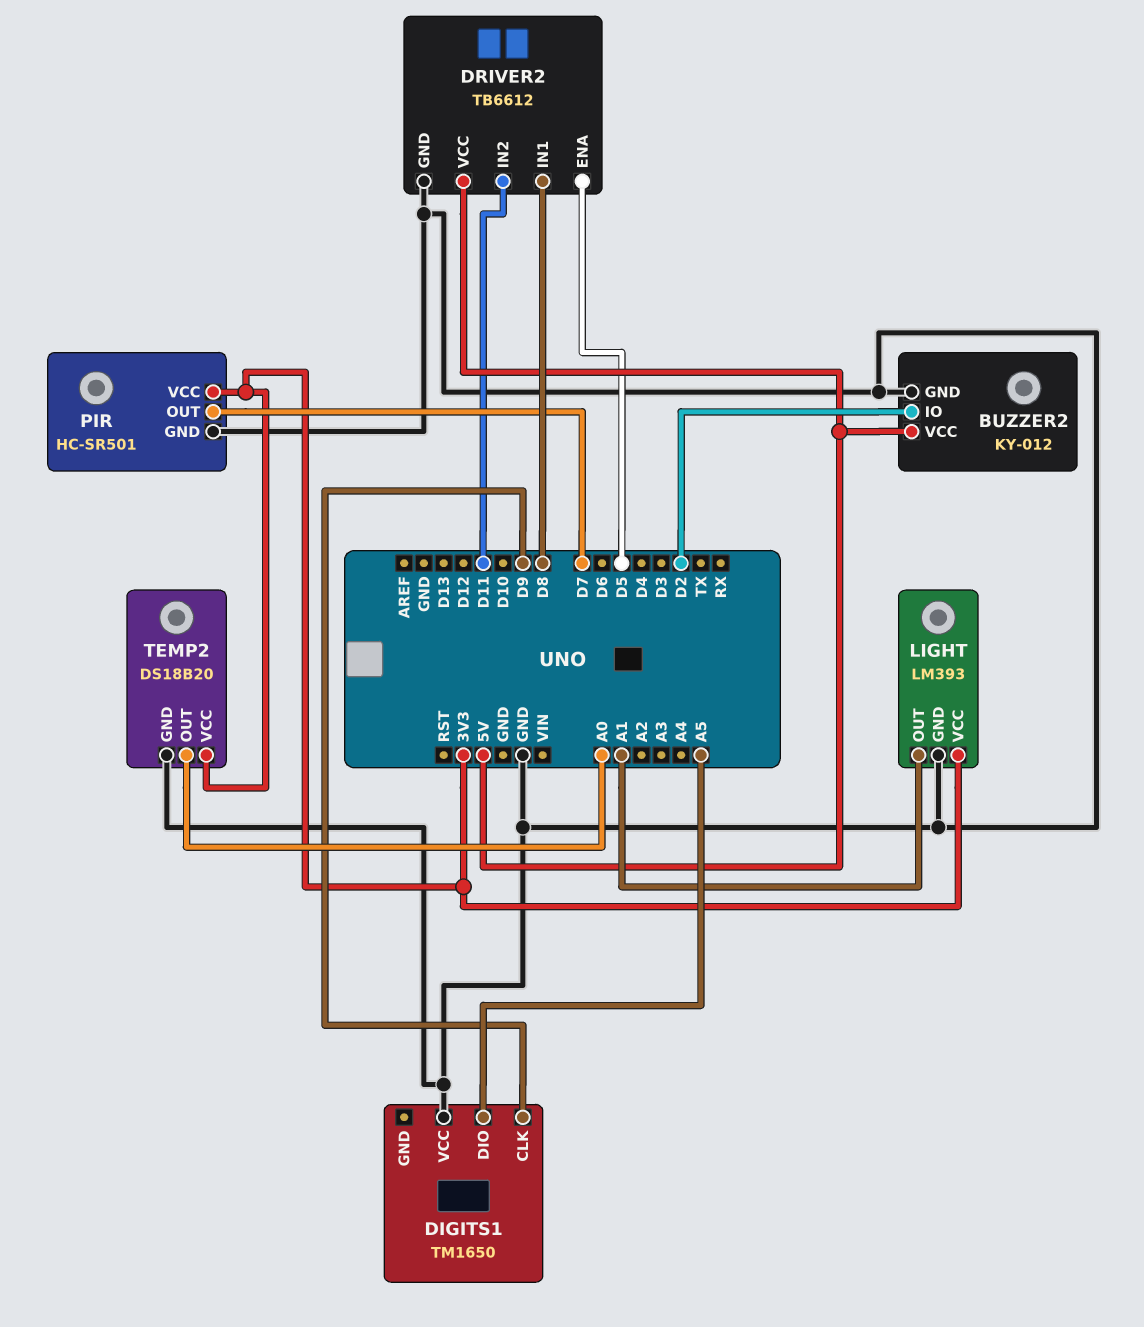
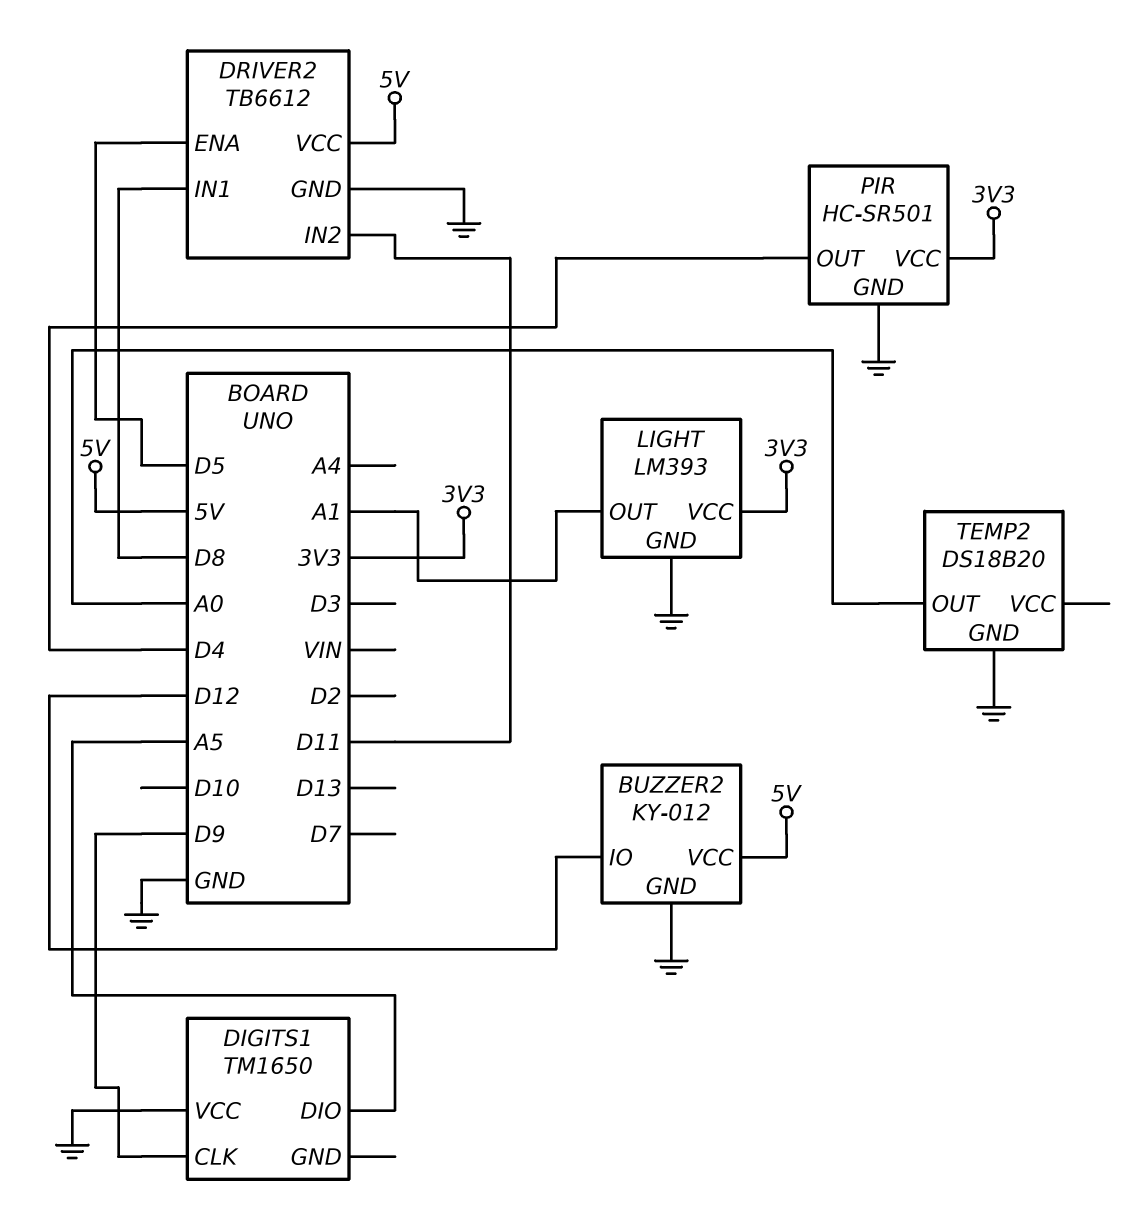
BUZZER2 pin IO: D2 -> D12
PIR pin OUT: D7 -> D4
TEMP2 pin VCC: 3V3 -> none

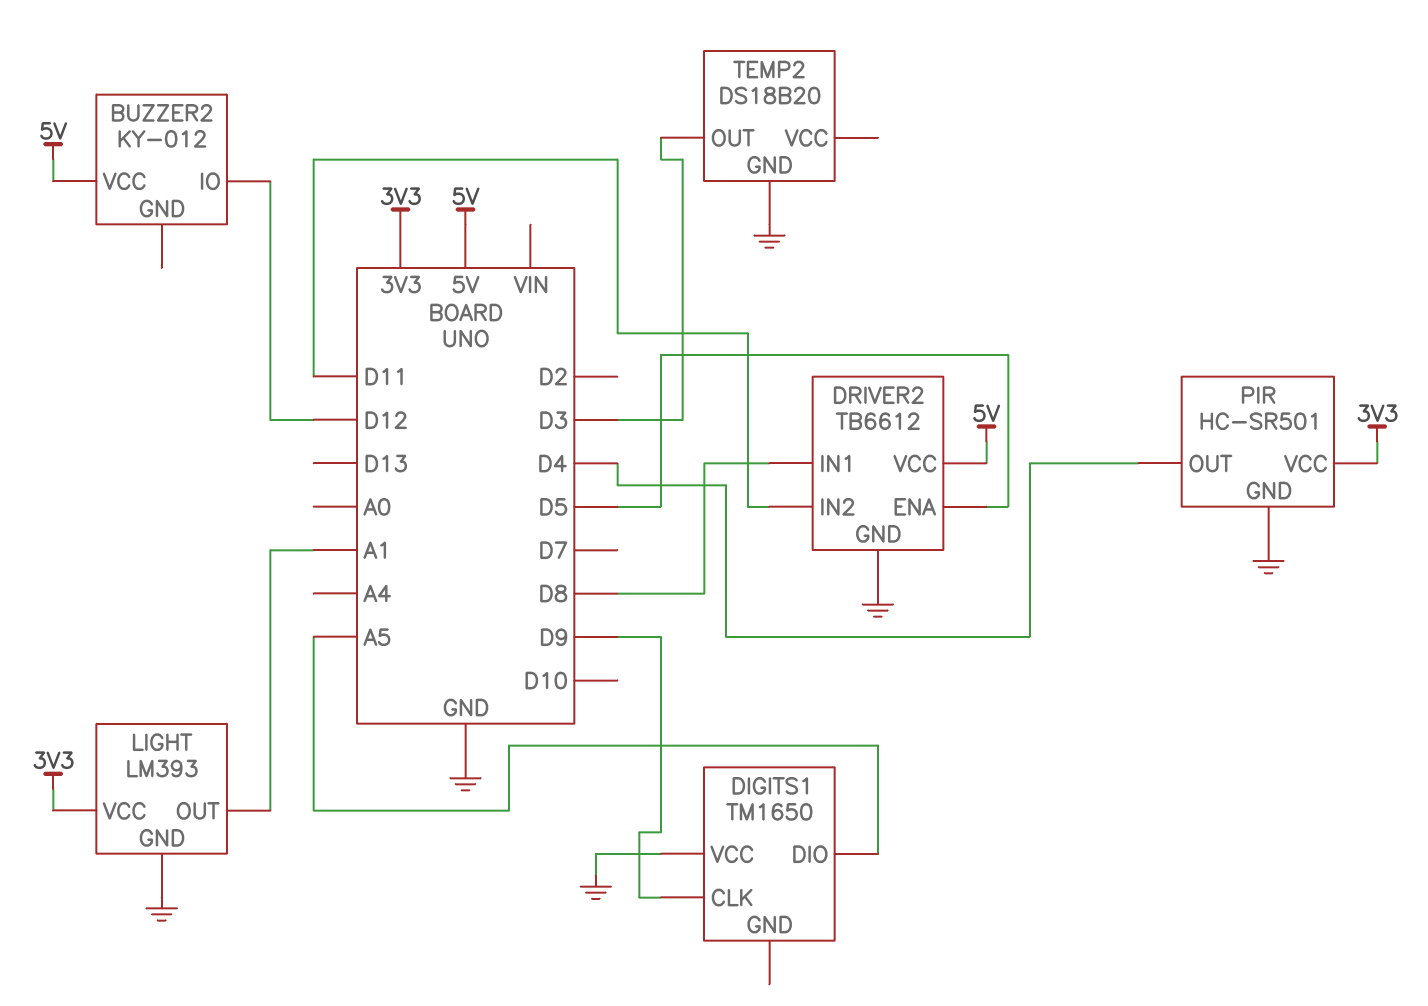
BUZZER2 pin GND: GND -> none
TEMP2 pin OUT: A0 -> D3

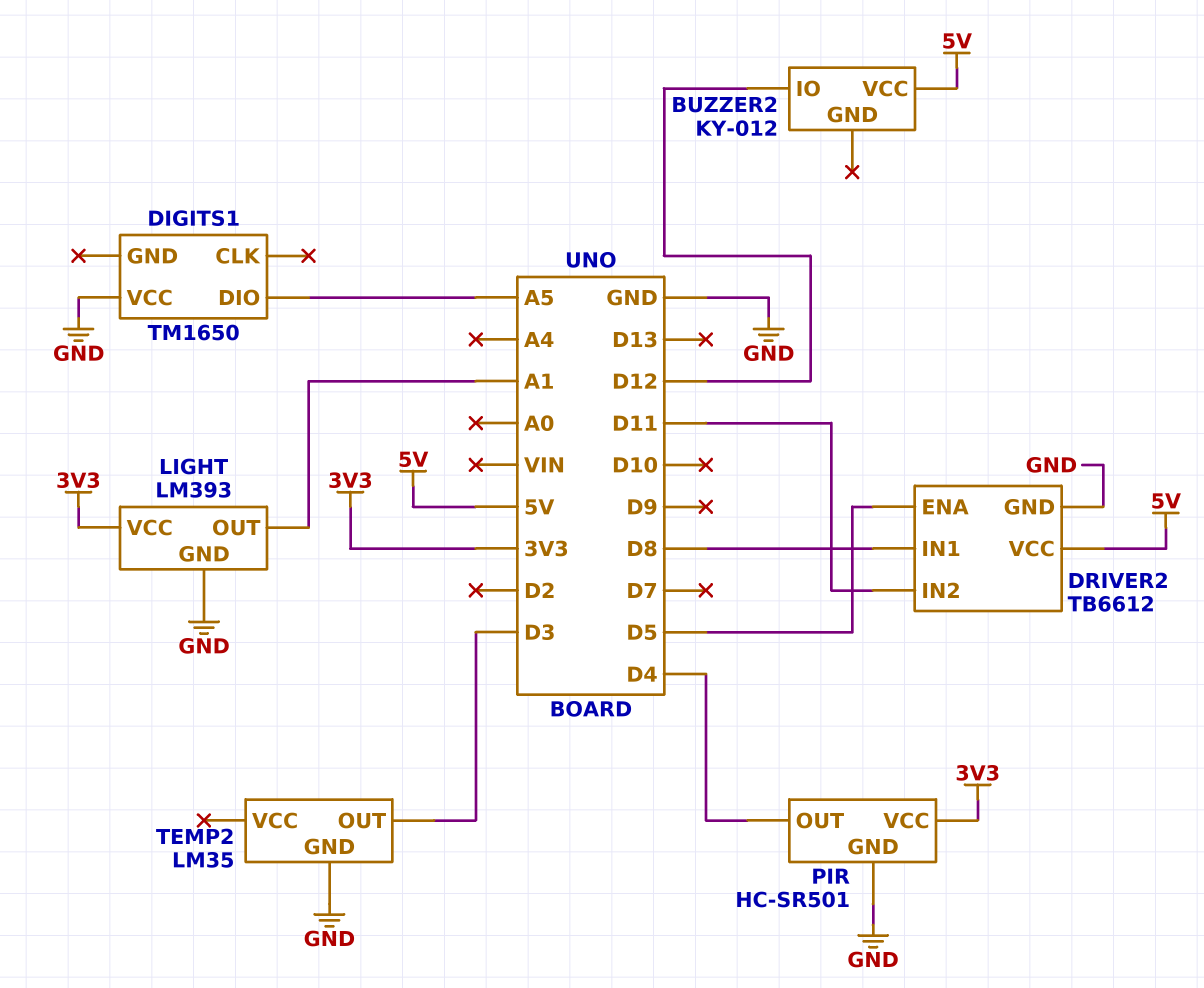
DIGITS1 pin CLK: D9 -> none
TEMP2: DS18B20 -> LM35

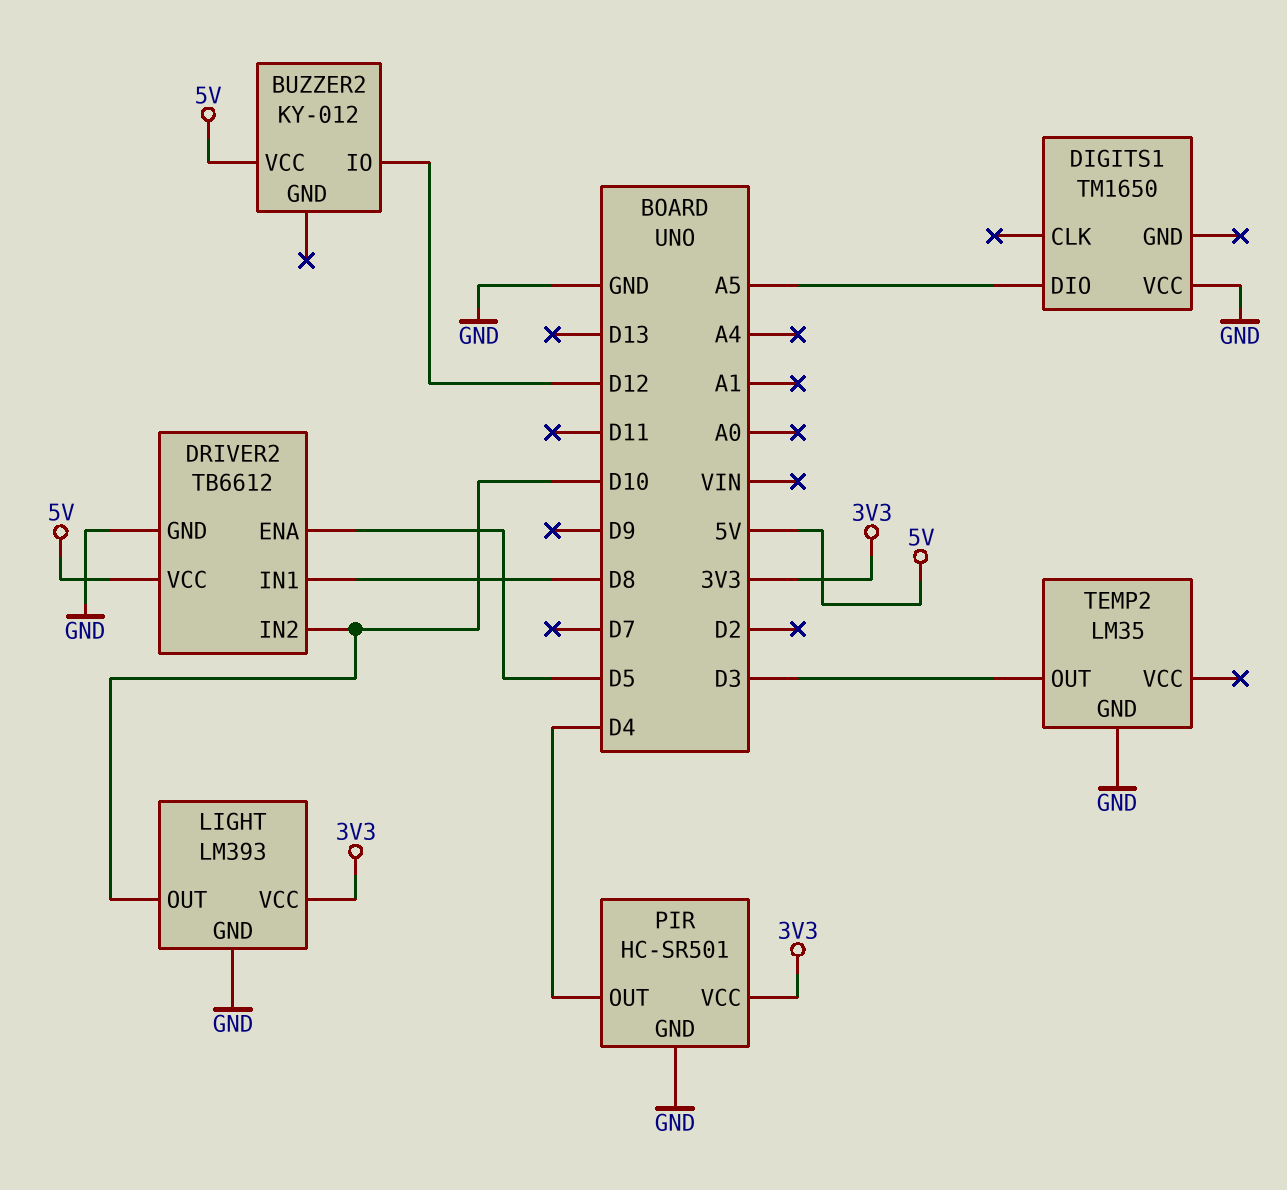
DRIVER2 pin IN2: D11 -> D10
LIGHT pin OUT: A1 -> D10

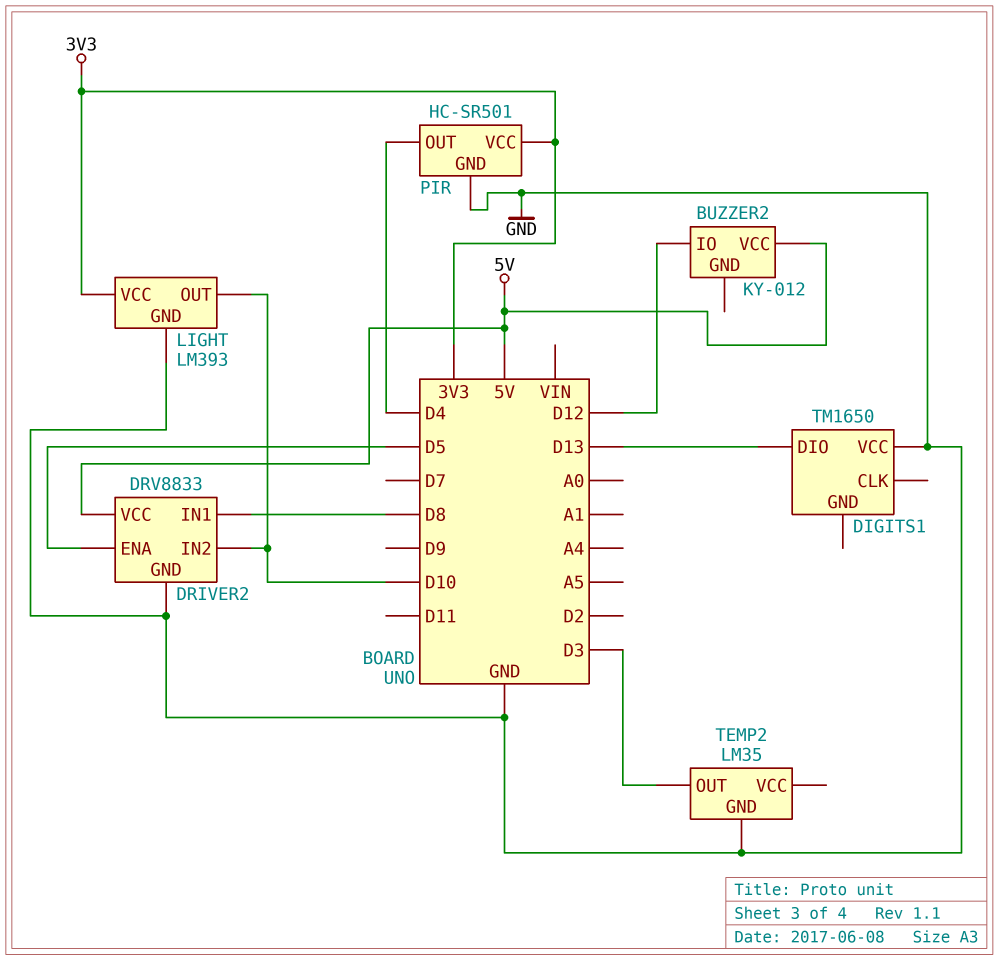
DIGITS1 pin DIO: A5 -> D13
DRIVER2: TB6612 -> DRV8833

